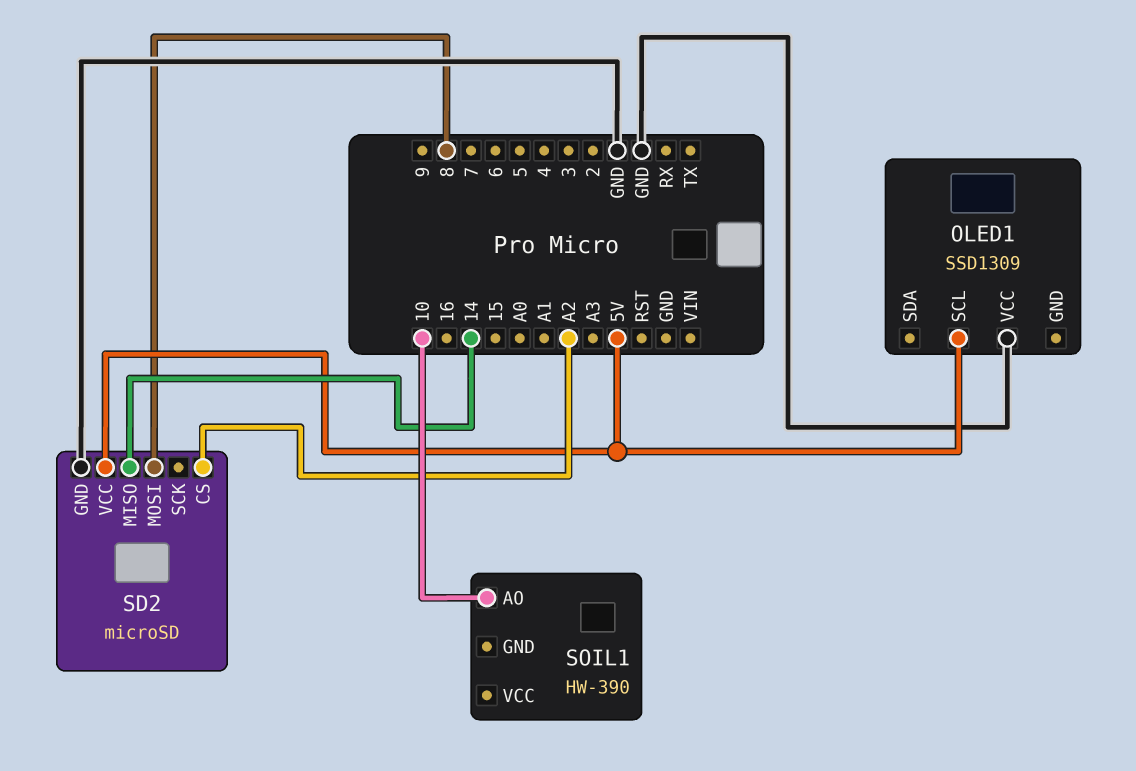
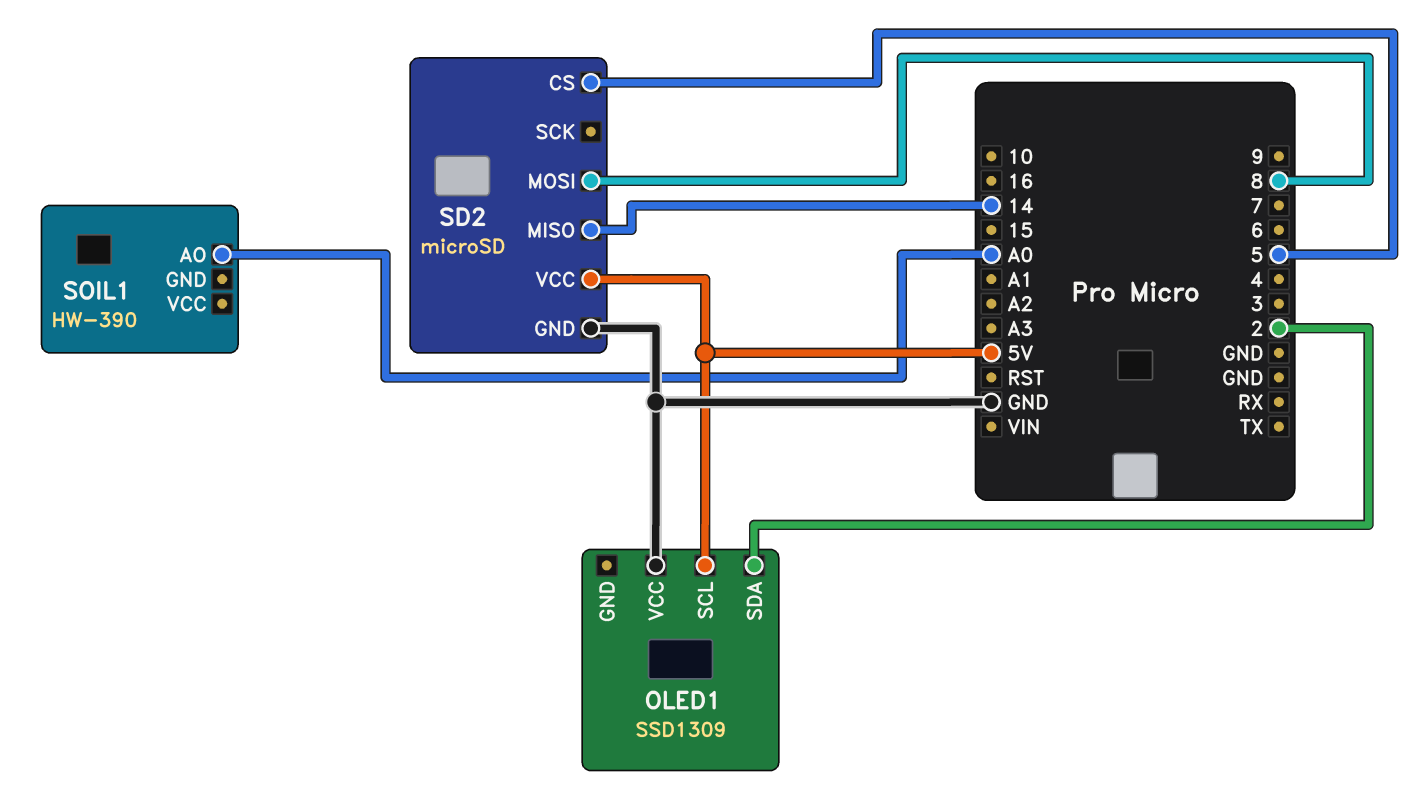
OLED1 pin SDA: none -> 2
SD2 pin CS: A2 -> 5
SOIL1 pin AO: 10 -> A0

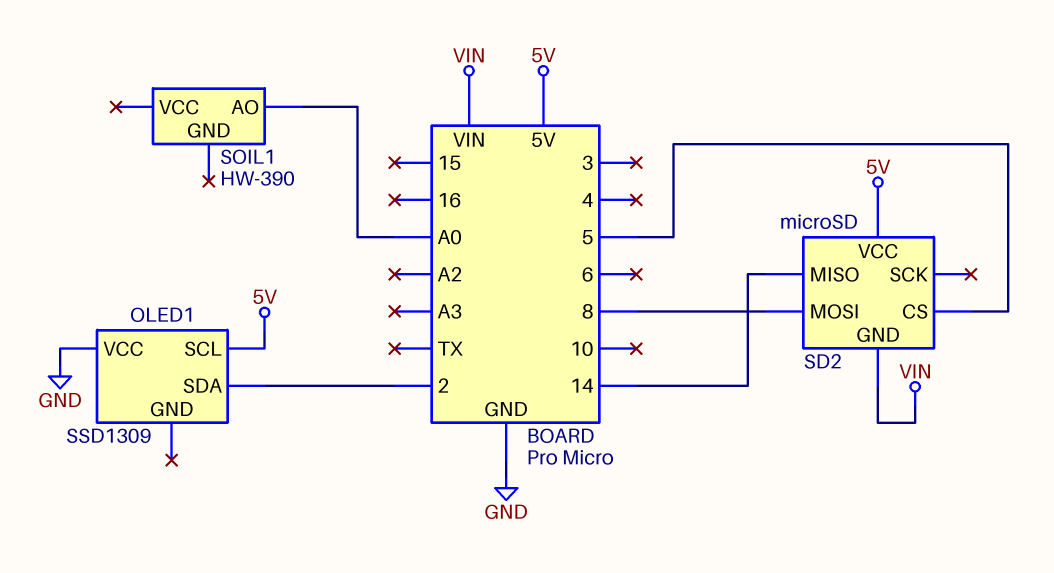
SD2 pin GND: GND -> VIN

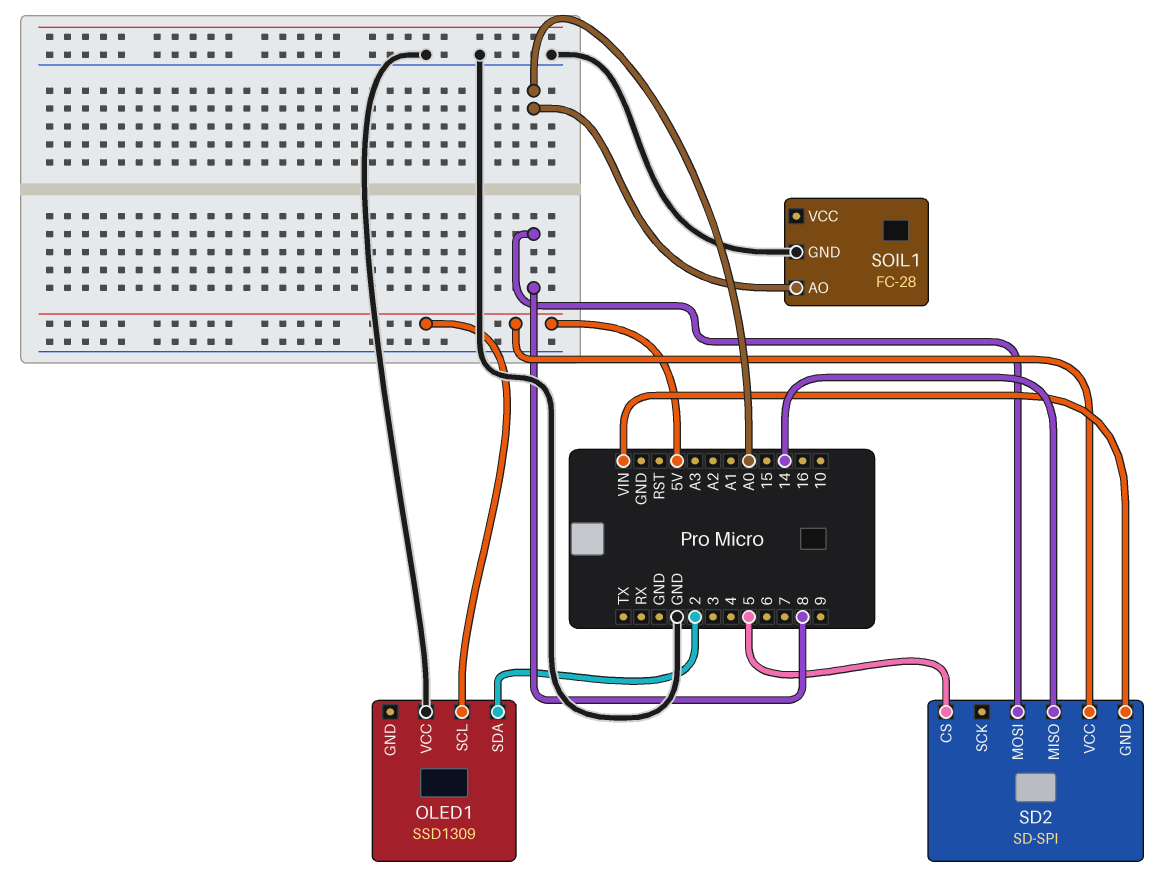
SD2: microSD -> SD-SPI
SOIL1: HW-390 -> FC-28
SOIL1 pin GND: none -> GND

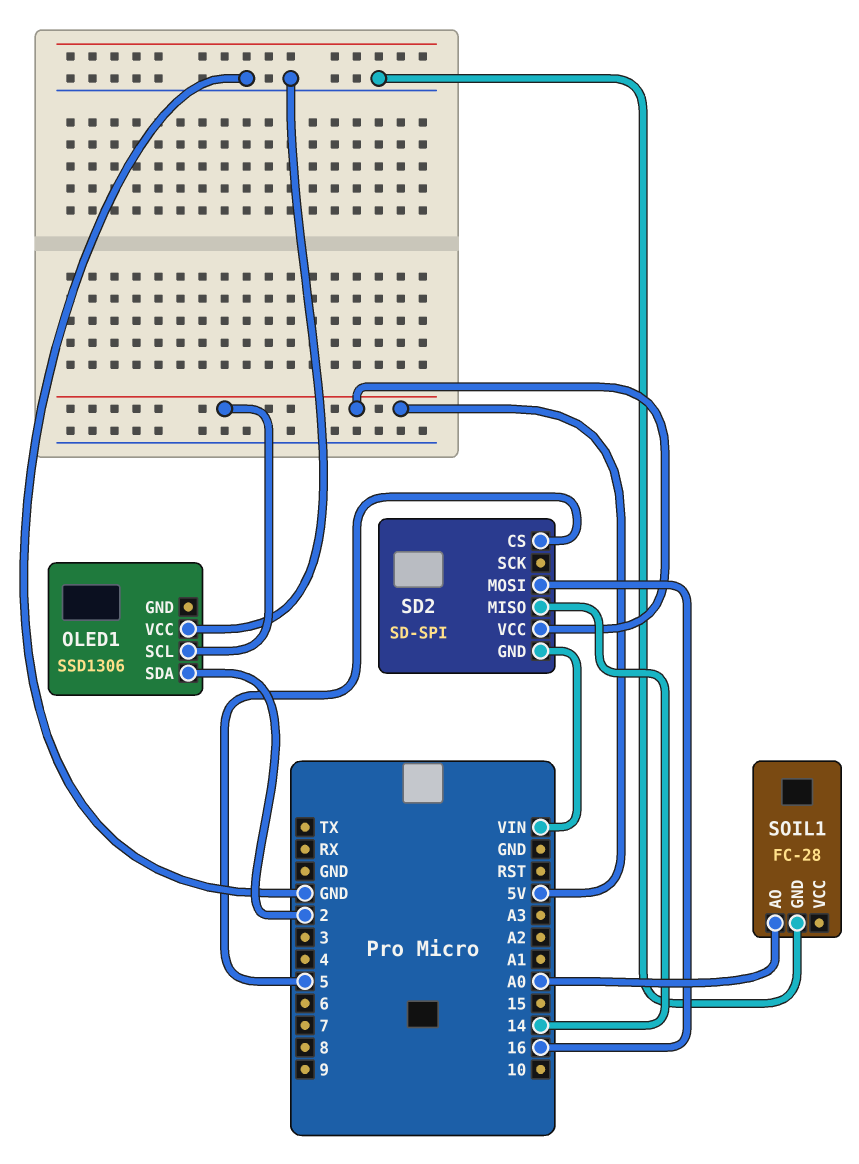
OLED1: SSD1309 -> SSD1306
SD2 pin MOSI: 8 -> 16

